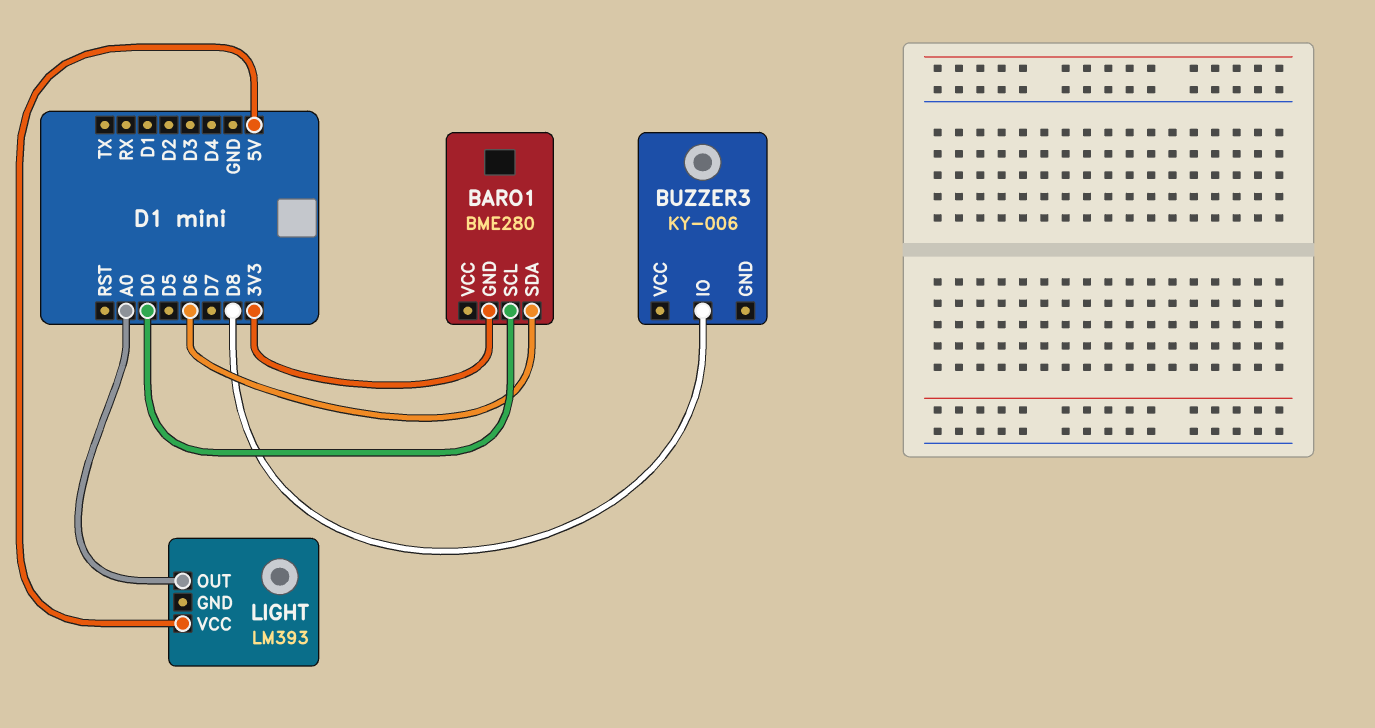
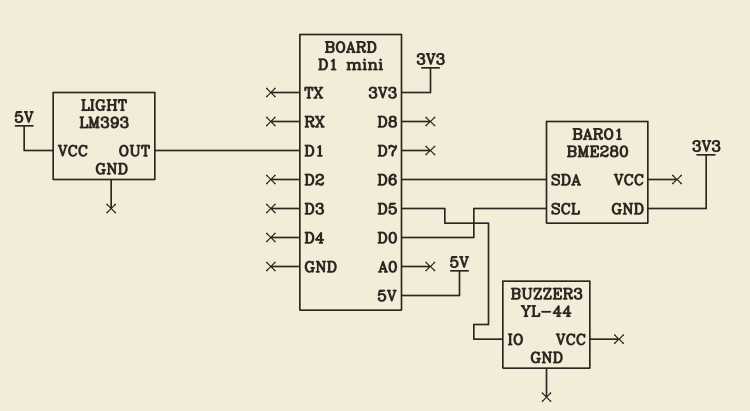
BUZZER3: KY-006 -> YL-44
BUZZER3 pin IO: D8 -> D5
LIGHT pin OUT: A0 -> D1

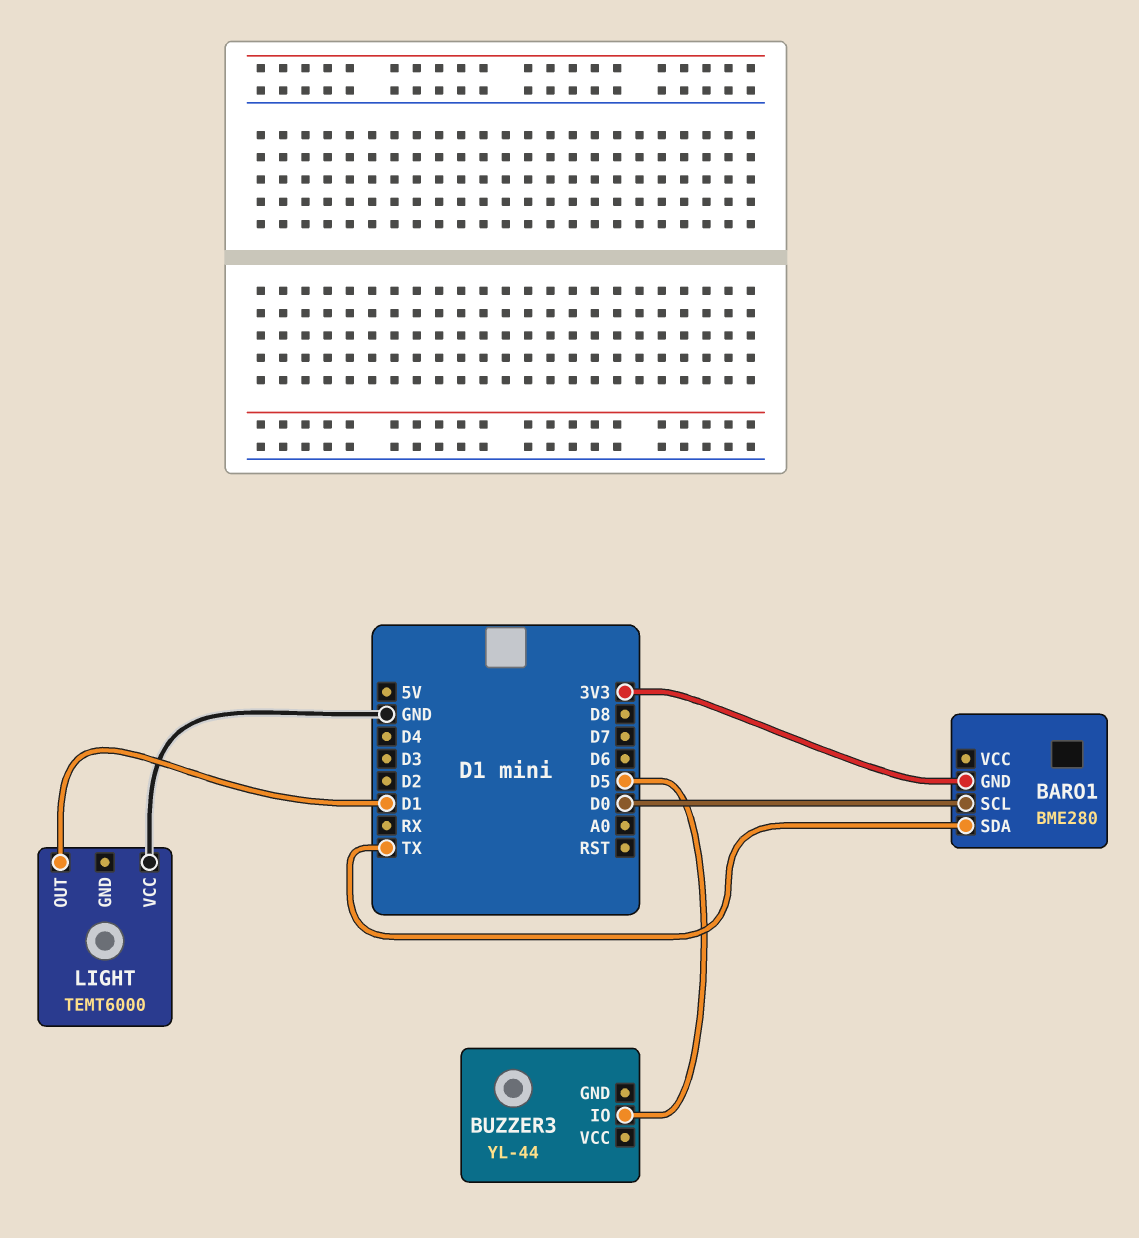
BARO1 pin SDA: D6 -> TX
LIGHT: LM393 -> TEMT6000
LIGHT pin VCC: 5V -> GND

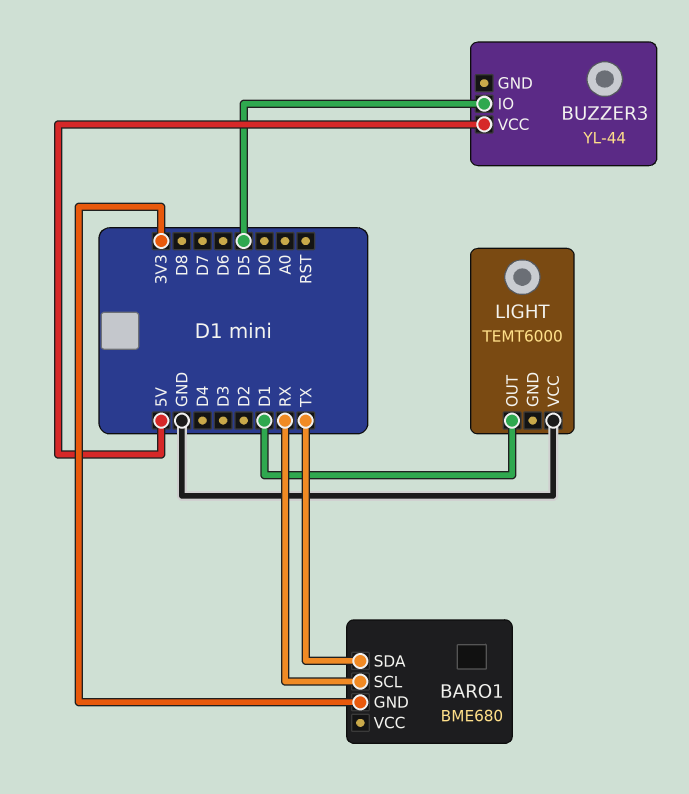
BARO1: BME280 -> BME680
BARO1 pin SCL: D0 -> RX
BUZZER3 pin VCC: none -> 5V

